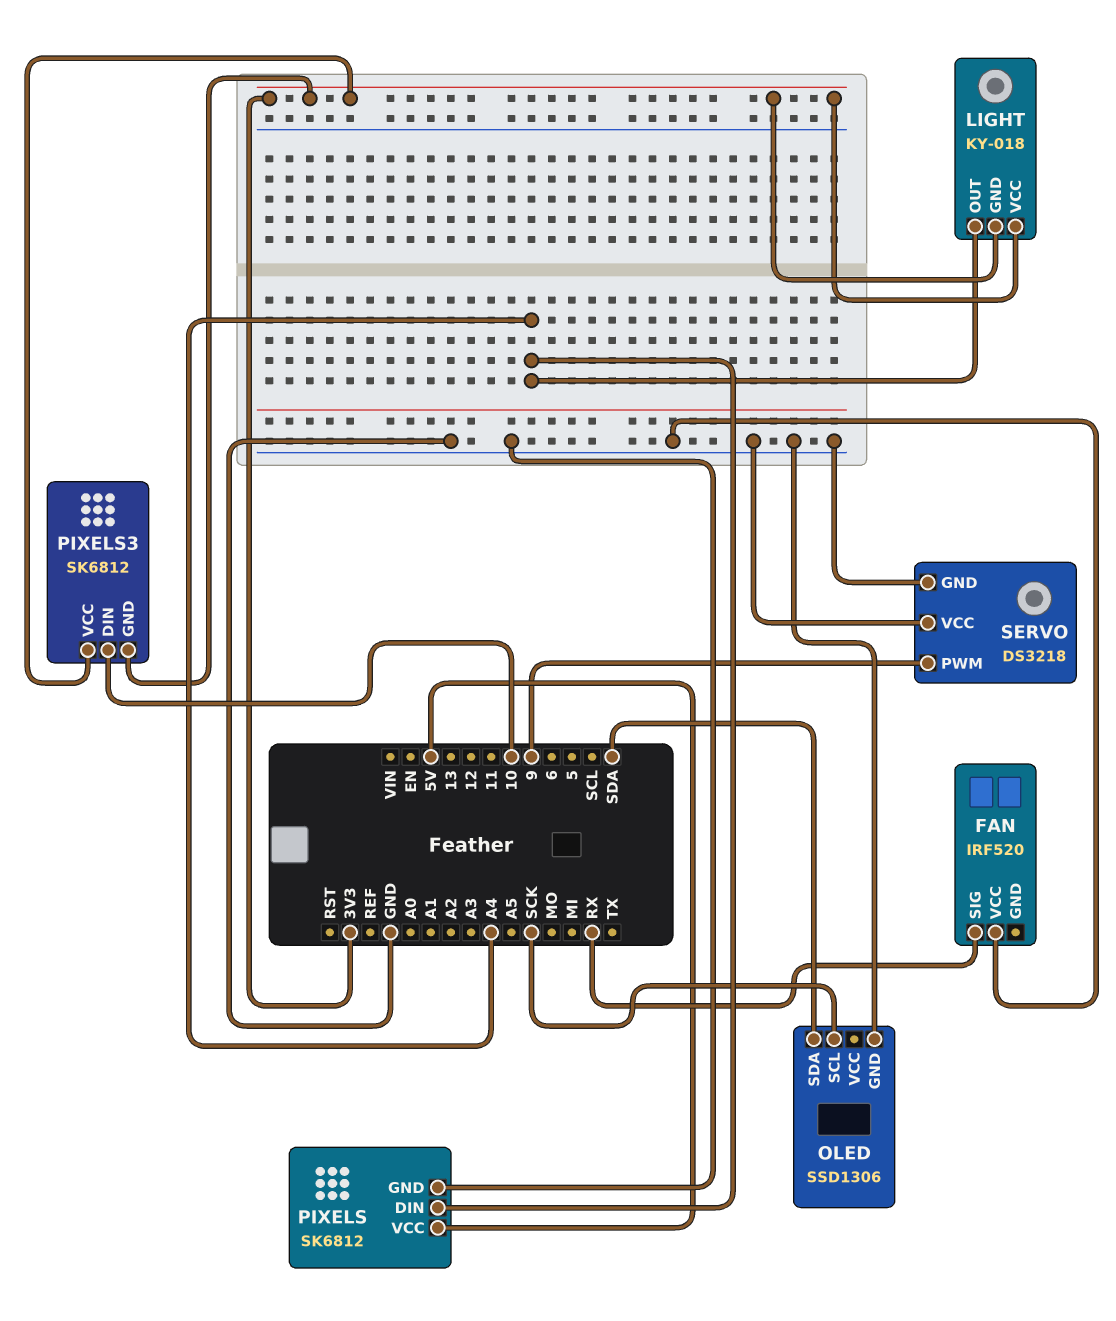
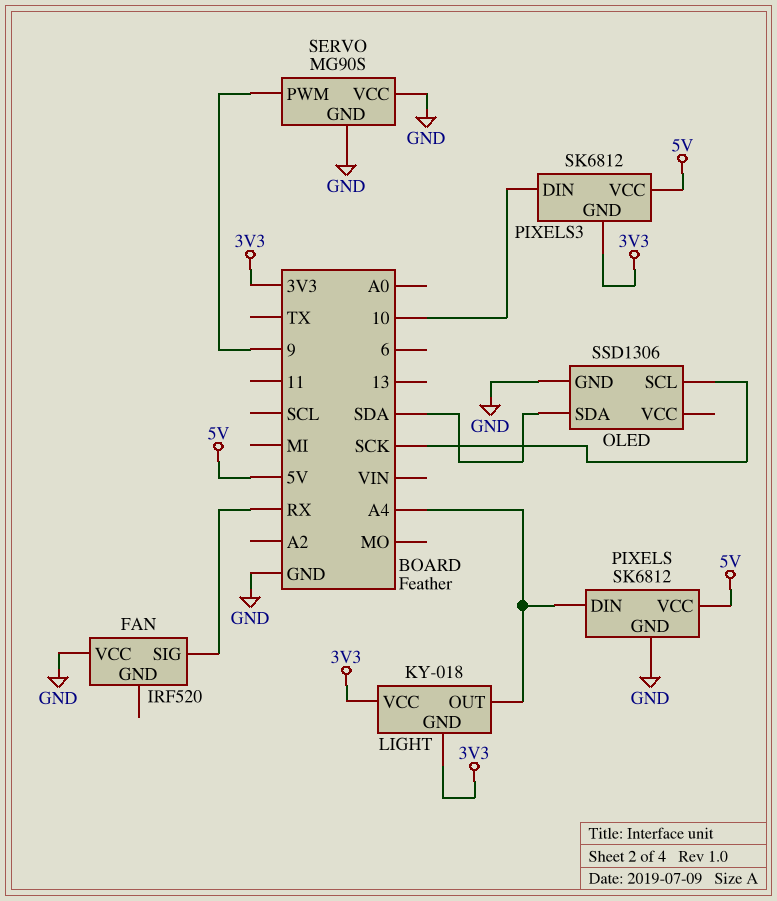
PIXELS3 pin VCC: 3V3 -> 5V
SERVO: DS3218 -> MG90S

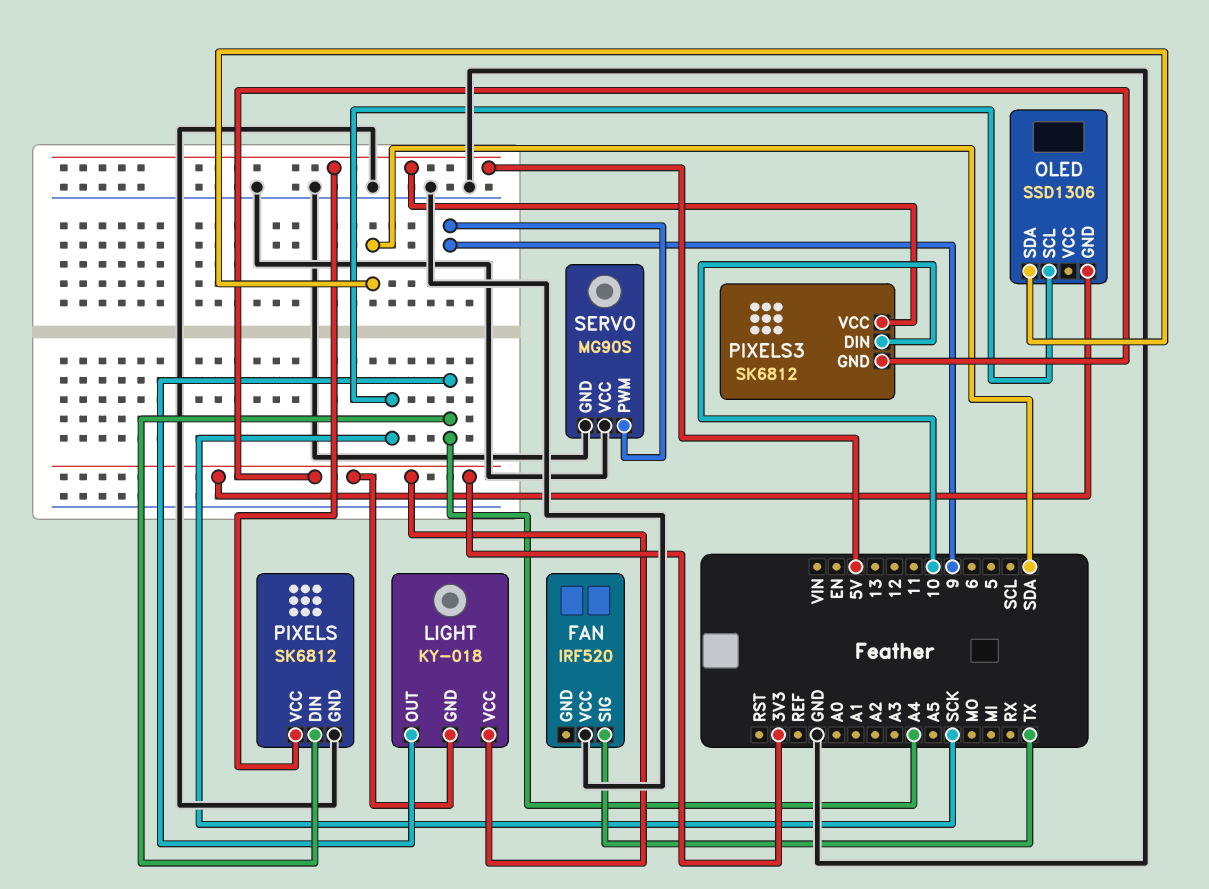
FAN pin SIG: RX -> TX
OLED pin GND: GND -> 3V3

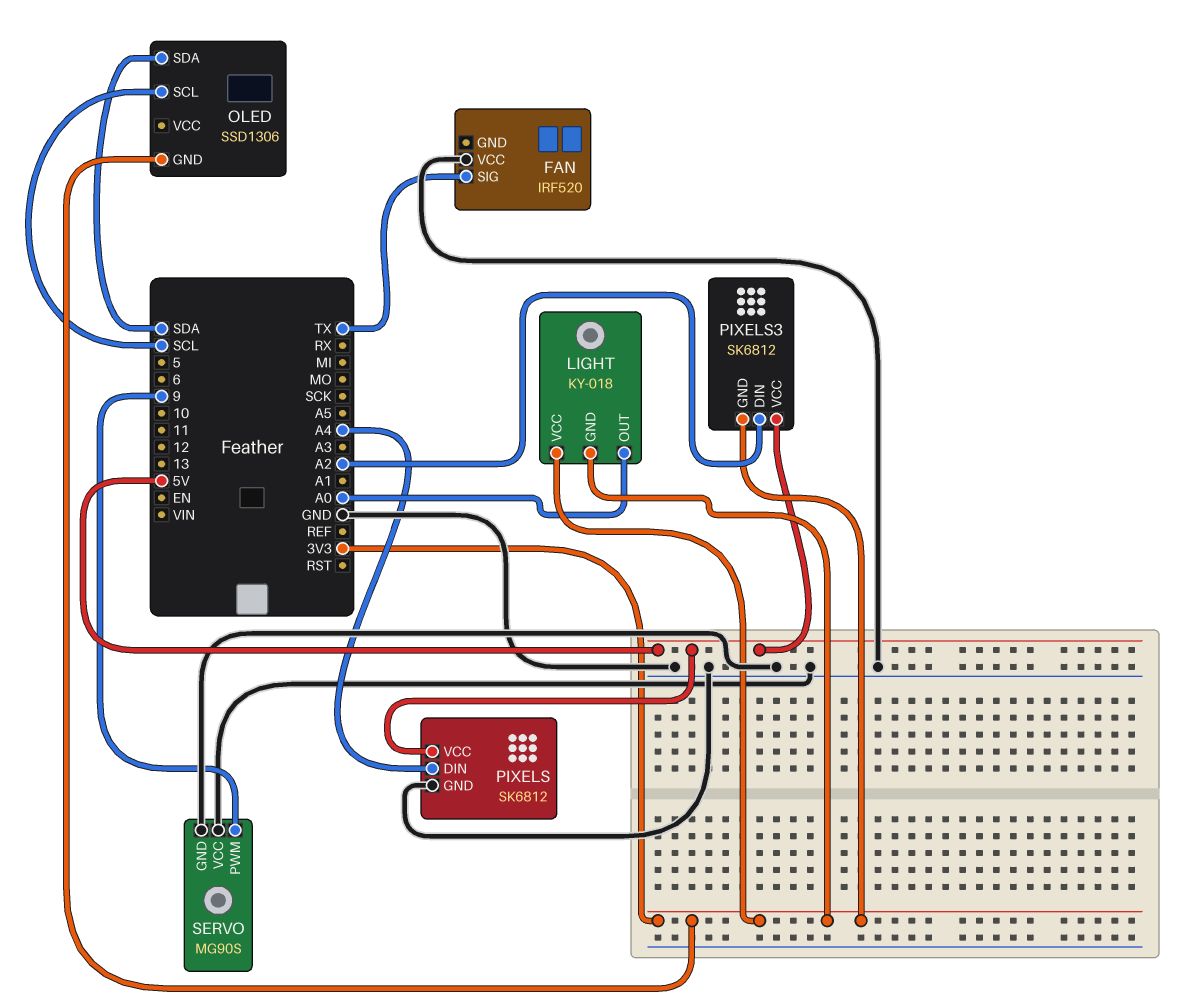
LIGHT pin OUT: A4 -> A0
OLED pin SCL: SCK -> SCL
PIXELS3 pin DIN: 10 -> A2

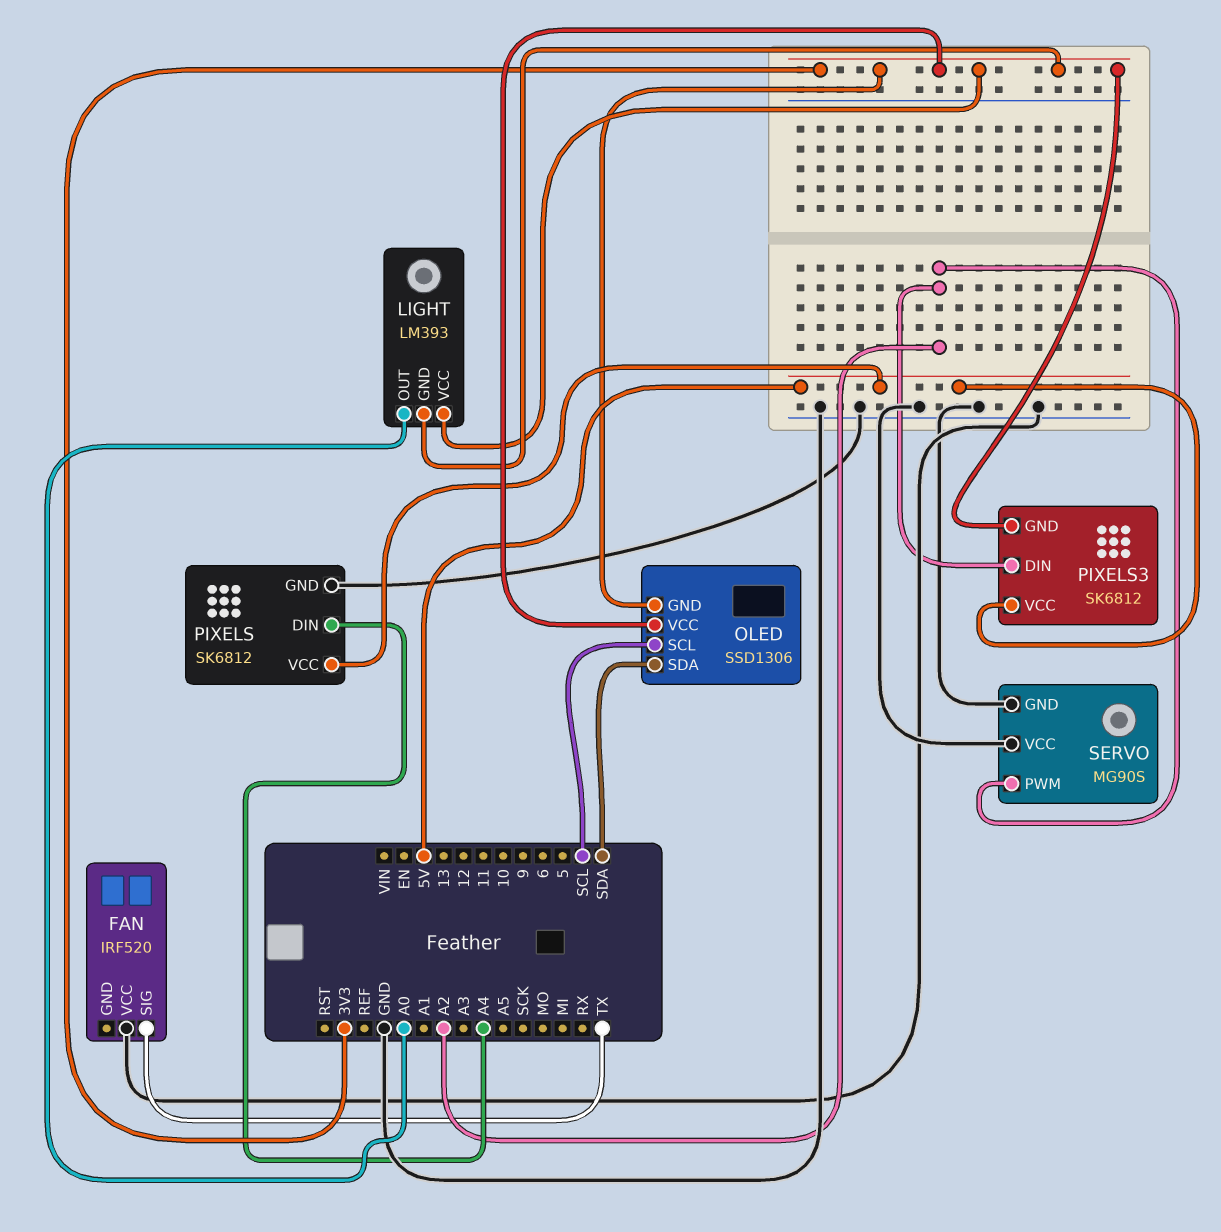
LIGHT: KY-018 -> LM393
OLED pin VCC: none -> 3V3
SERVO pin PWM: 9 -> A2

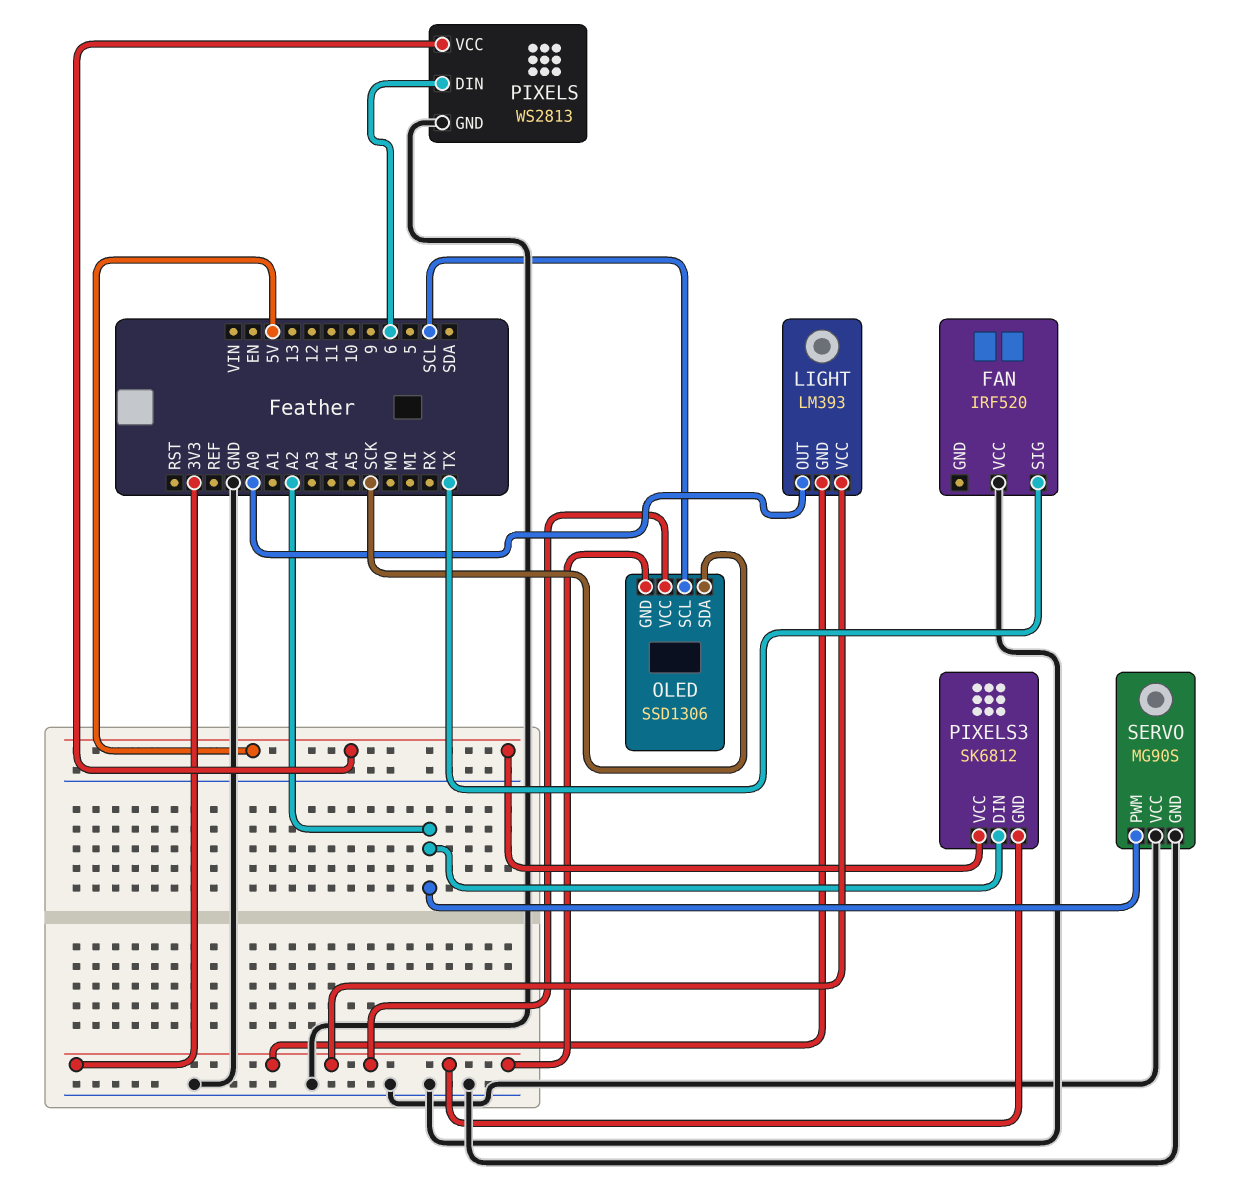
OLED pin SDA: SDA -> SCK
PIXELS: SK6812 -> WS2813
PIXELS pin DIN: A4 -> 6

